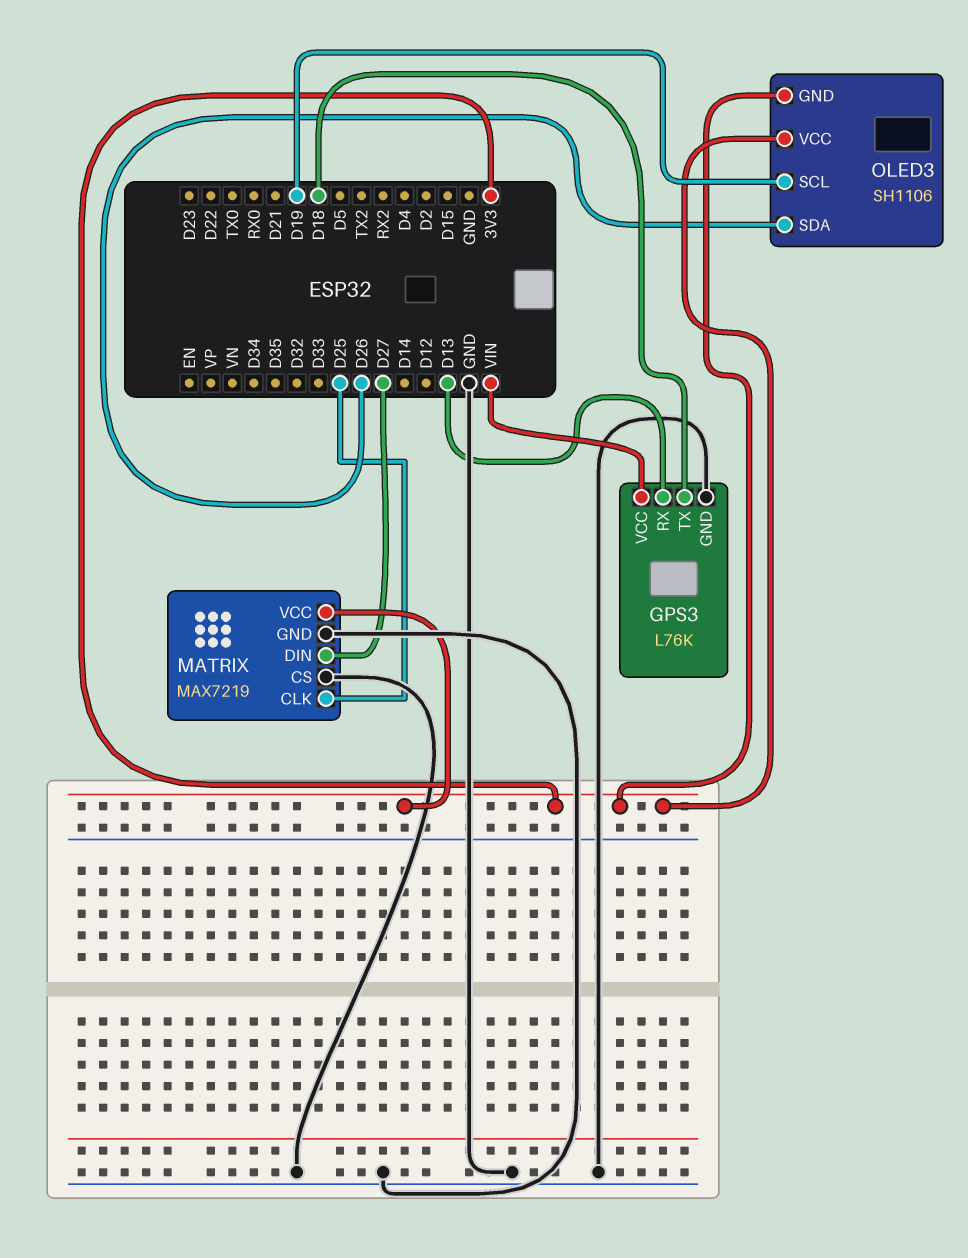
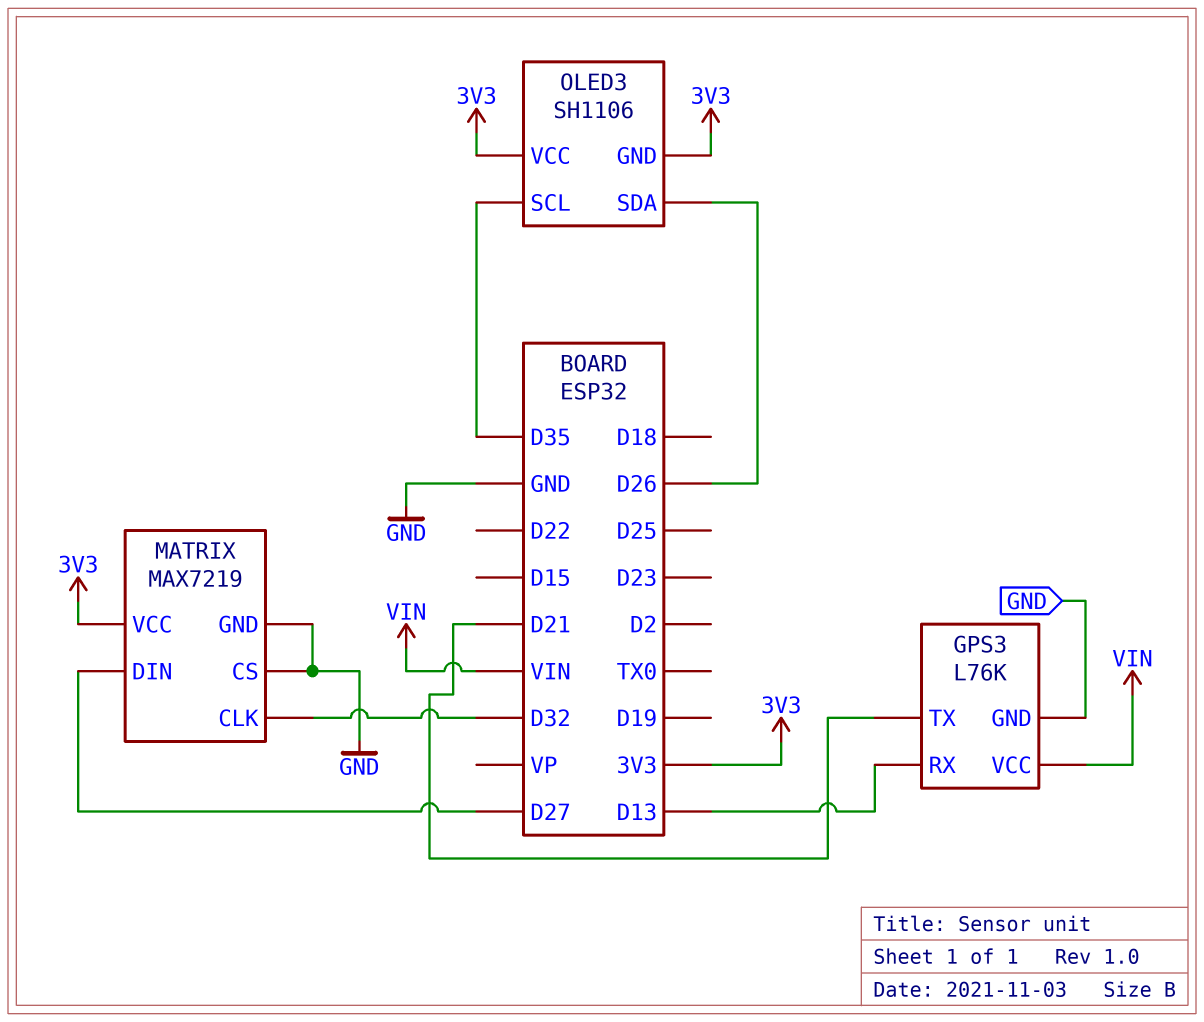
GPS3 pin TX: D18 -> D21
MATRIX pin CLK: D25 -> D32
OLED3 pin SCL: D19 -> D35

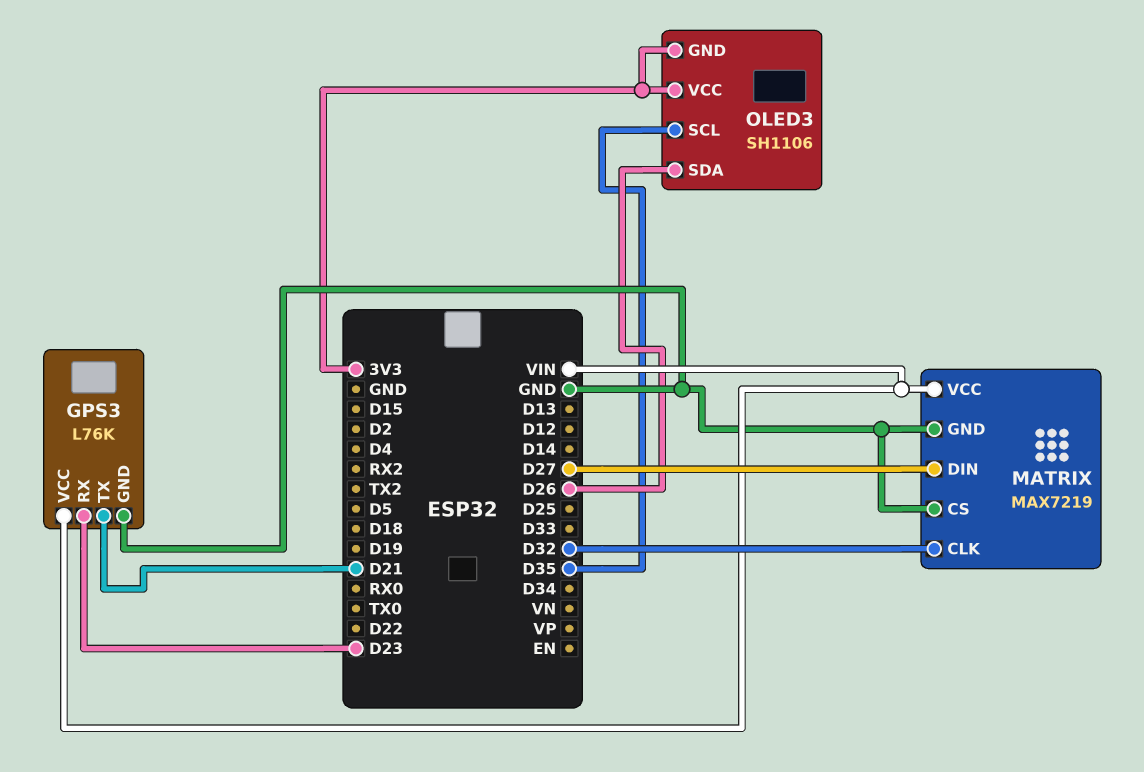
GPS3 pin RX: D13 -> D23
MATRIX pin VCC: 3V3 -> VIN

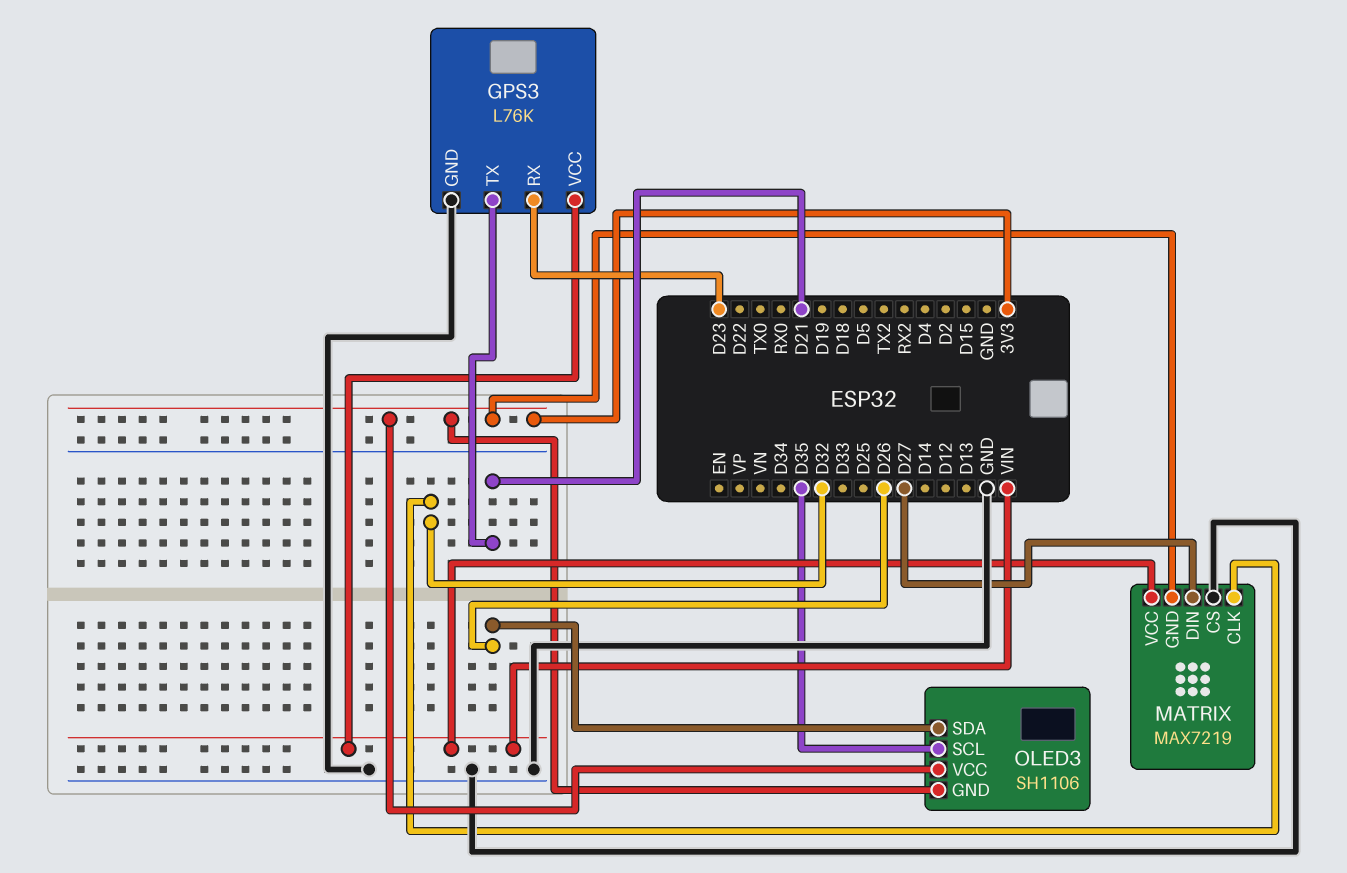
MATRIX pin GND: GND -> 3V3

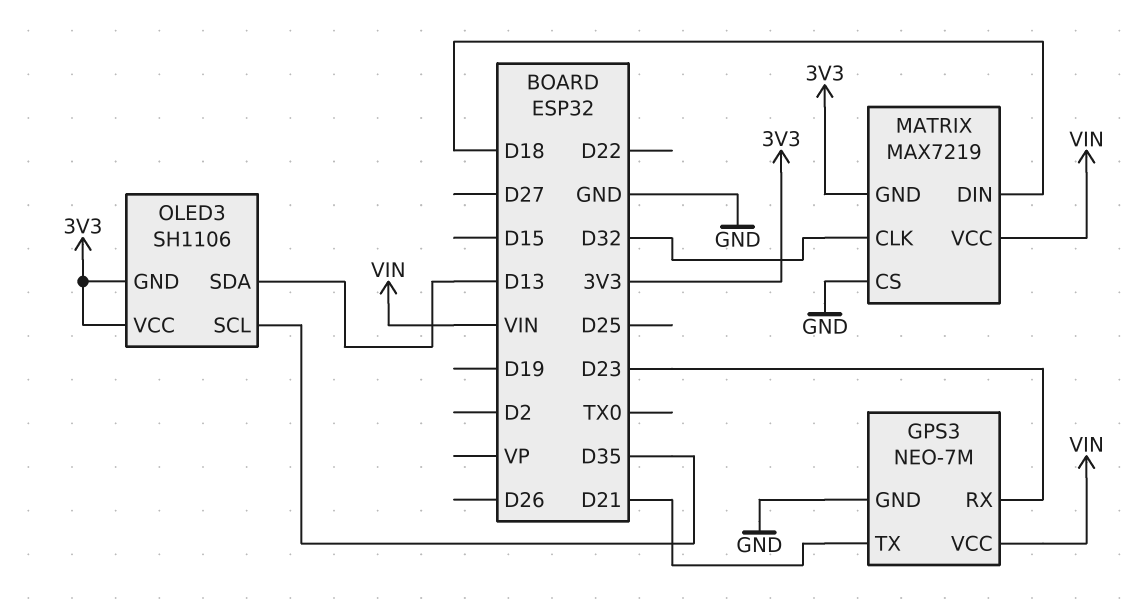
GPS3: L76K -> NEO-7M
MATRIX pin DIN: D27 -> D18
OLED3 pin SDA: D26 -> D13

